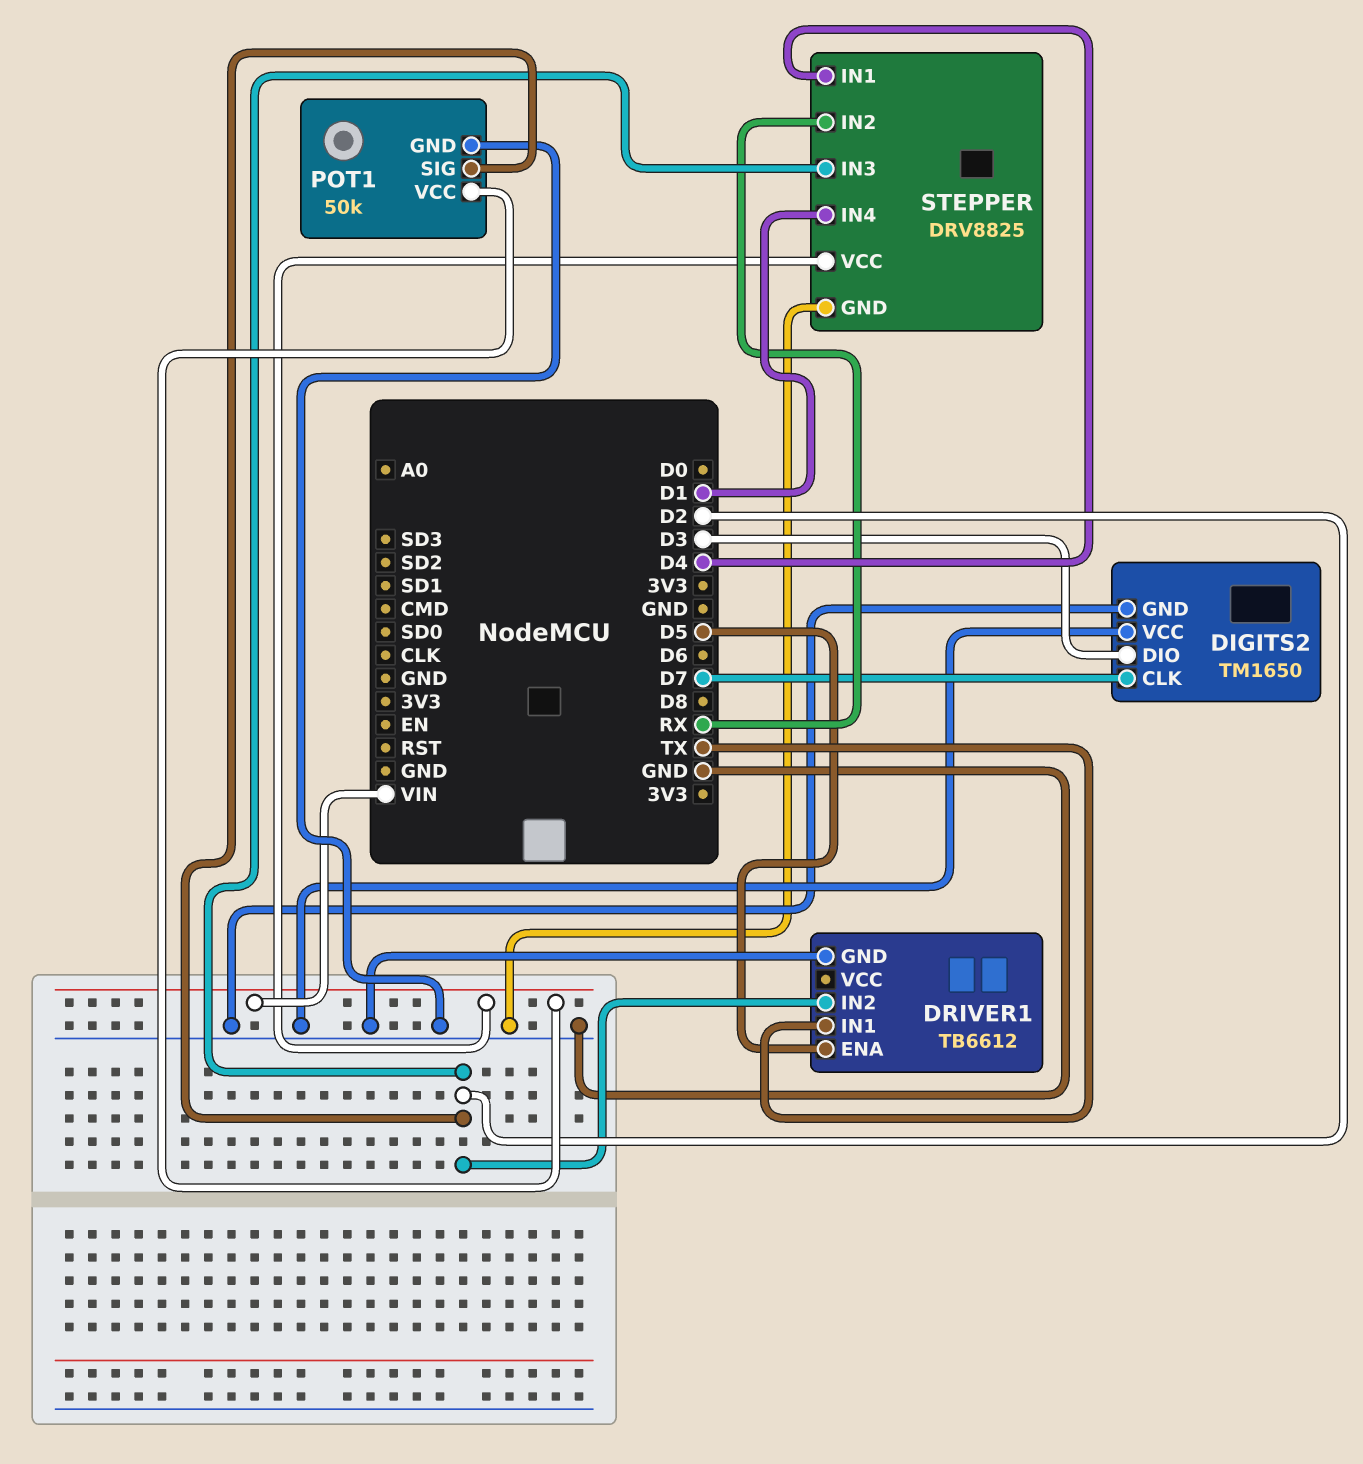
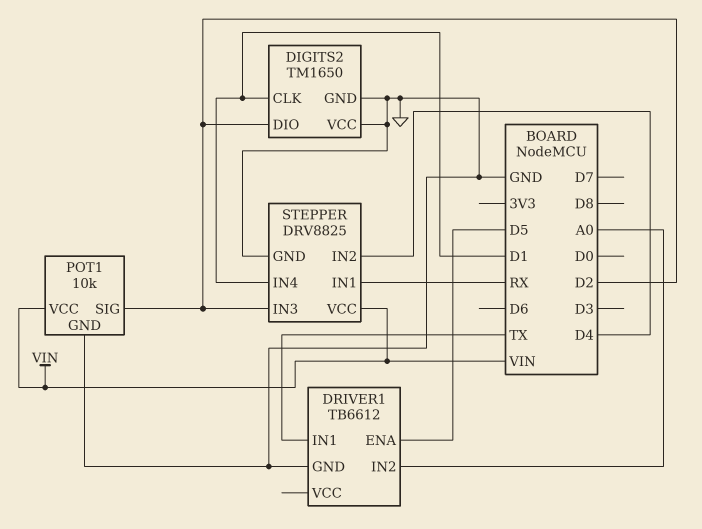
DIGITS2 pin CLK: D7 -> D1
DIGITS2 pin DIO: D3 -> D2
DRIVER1 pin IN2: D2 -> A0
POT1: 50k -> 10k
STEPPER pin IN1: D4 -> RX
STEPPER pin IN2: RX -> D4

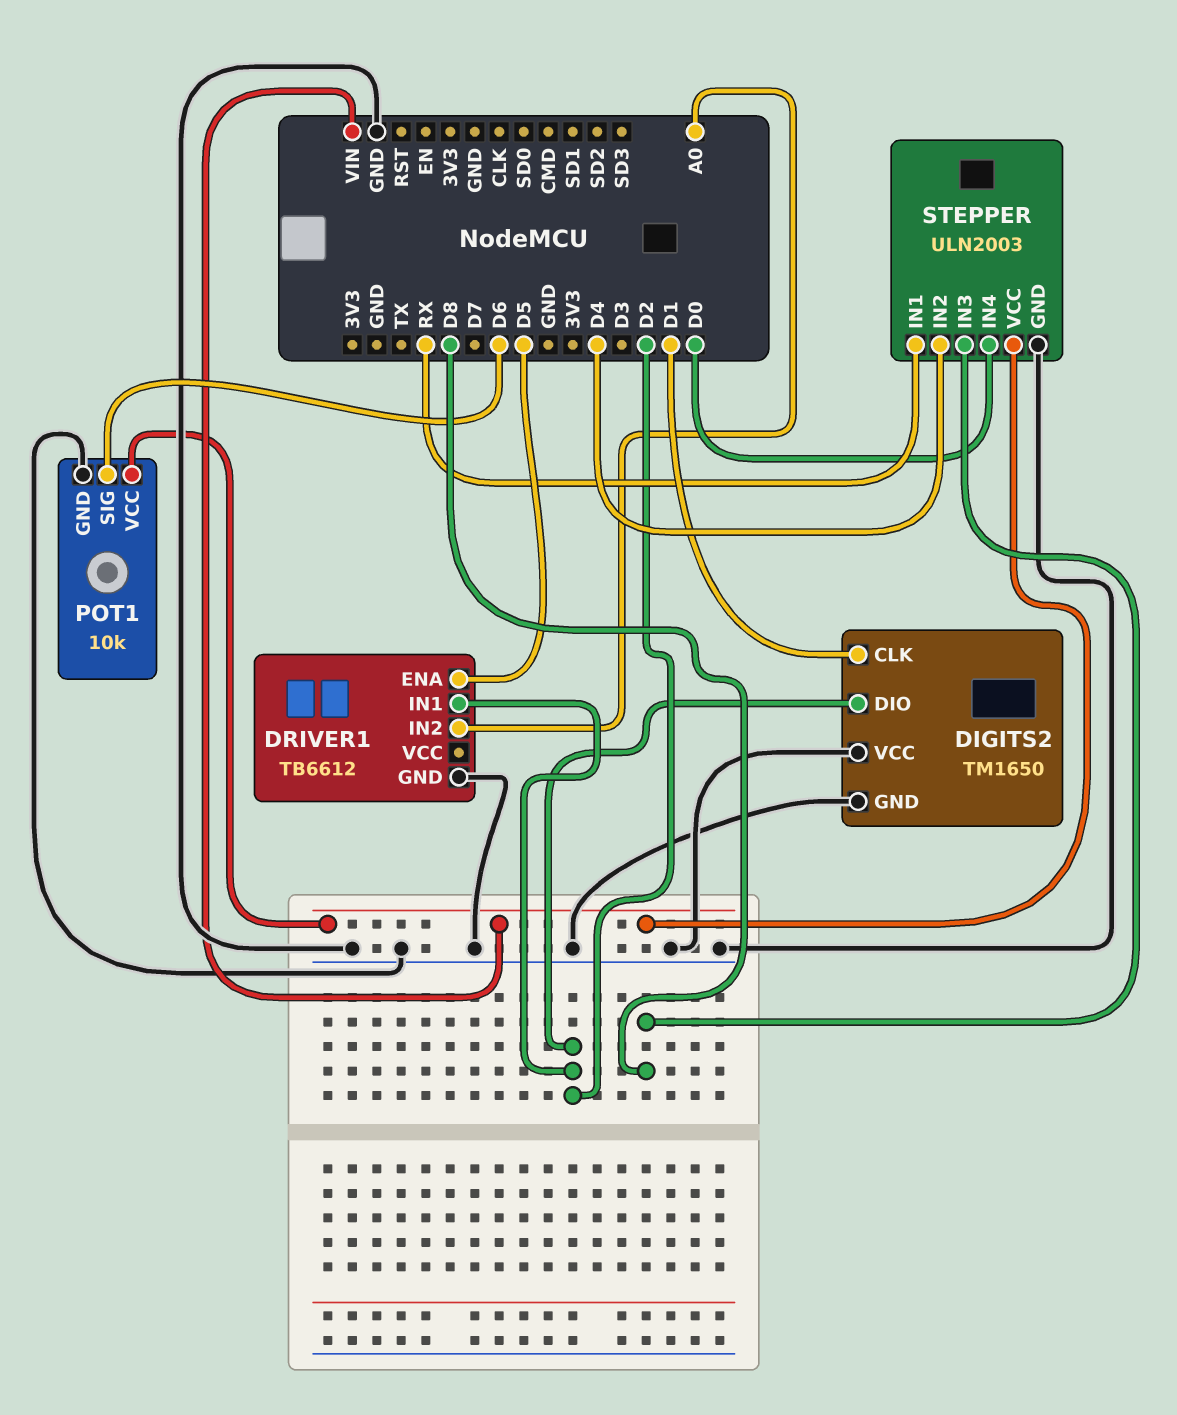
DRIVER1 pin IN1: TX -> D2
POT1 pin SIG: D2 -> D6
STEPPER: DRV8825 -> ULN2003
STEPPER pin IN3: D2 -> D8
STEPPER pin IN4: D1 -> D0

